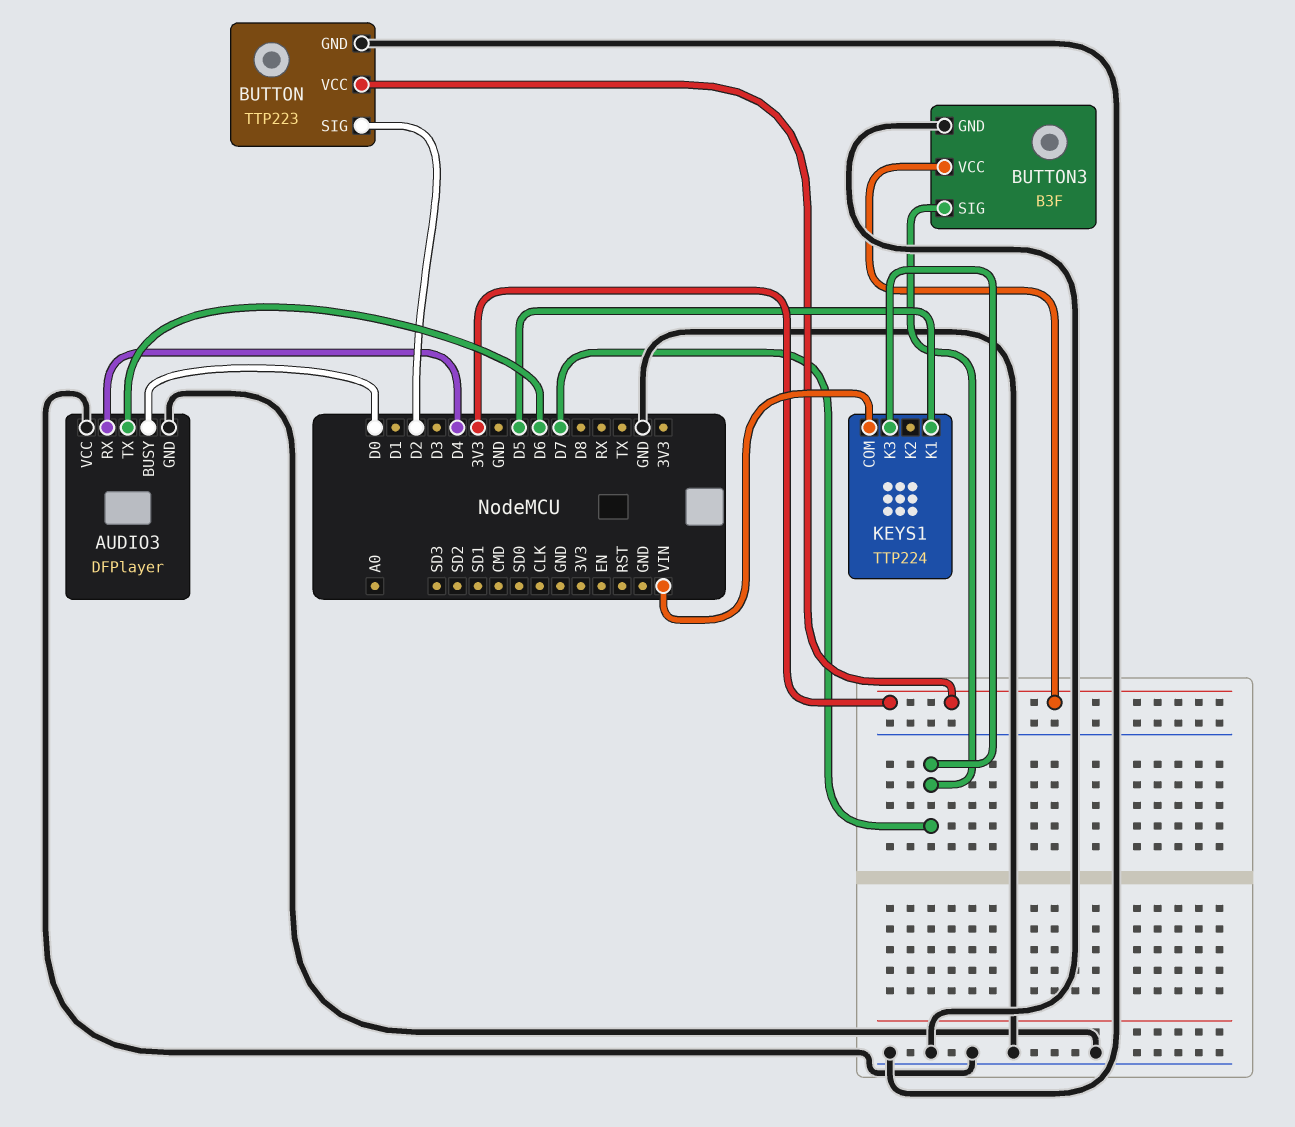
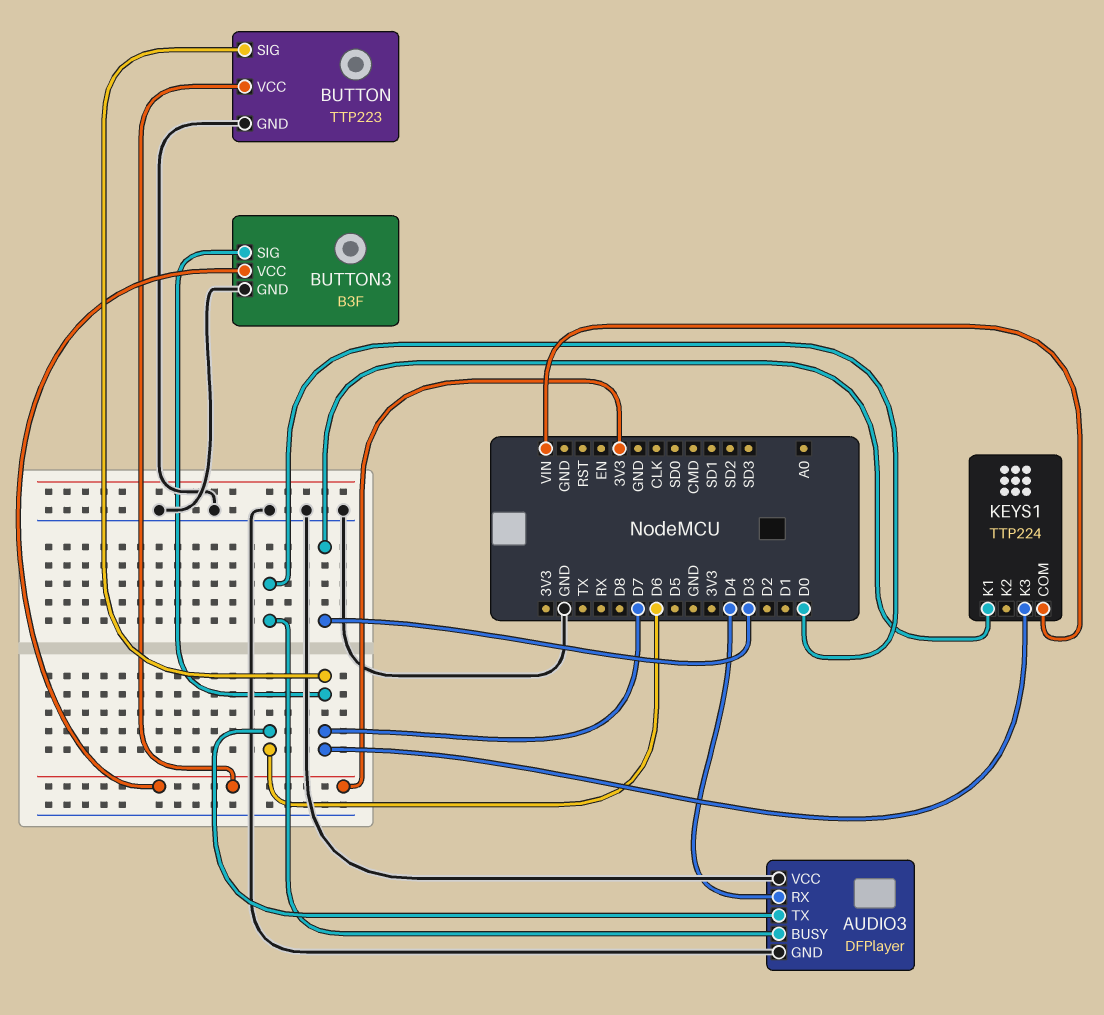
BUTTON pin SIG: D2 -> D7
KEYS1 pin K1: D5 -> D3

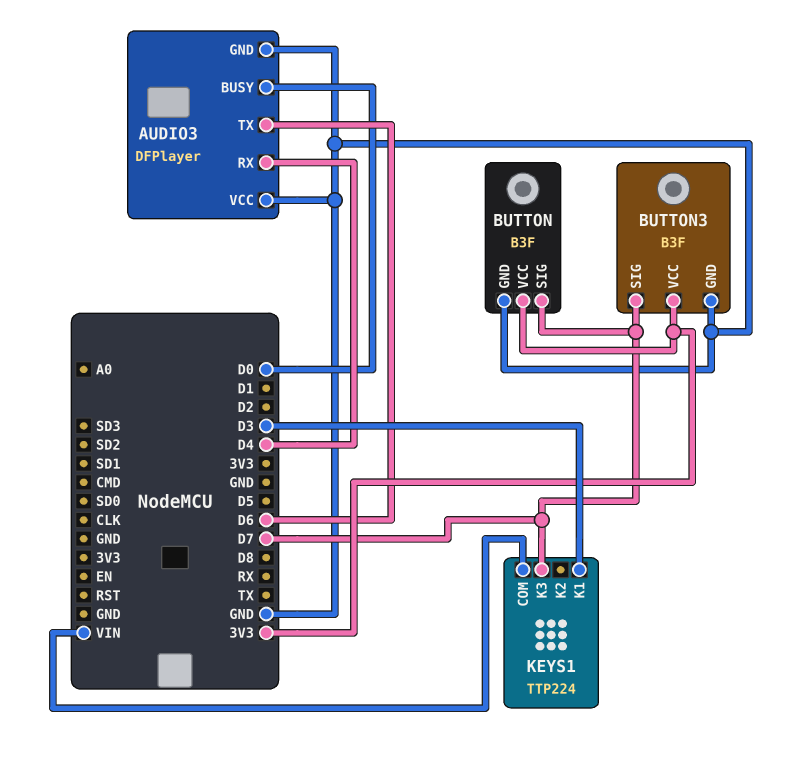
BUTTON: TTP223 -> B3F

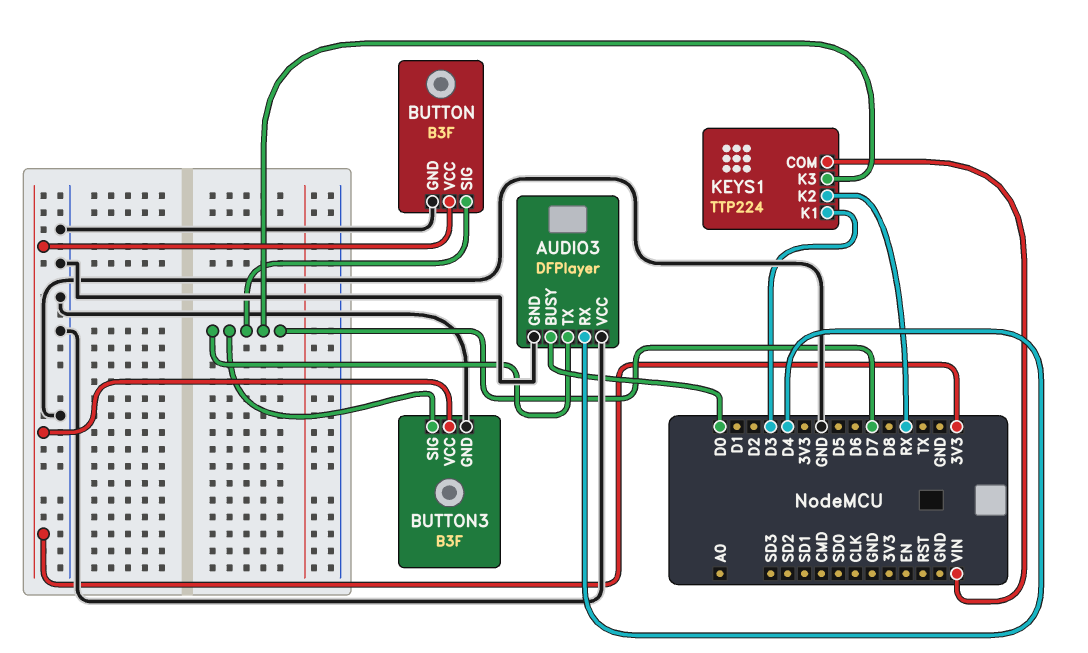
AUDIO3 pin TX: D6 -> D7
KEYS1 pin K2: none -> RX

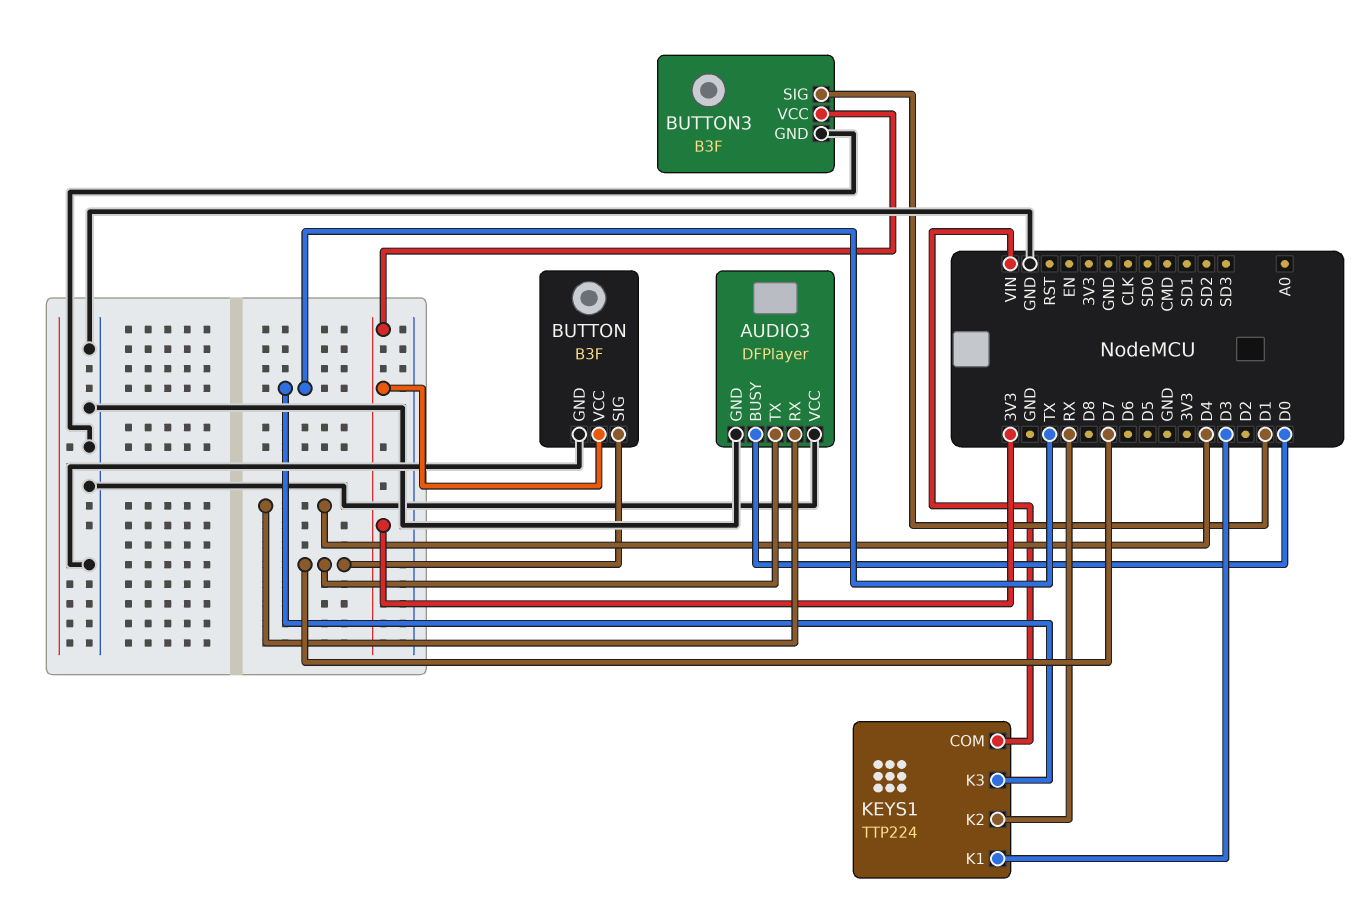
BUTTON3 pin SIG: D7 -> D1
KEYS1 pin K3: D7 -> TX

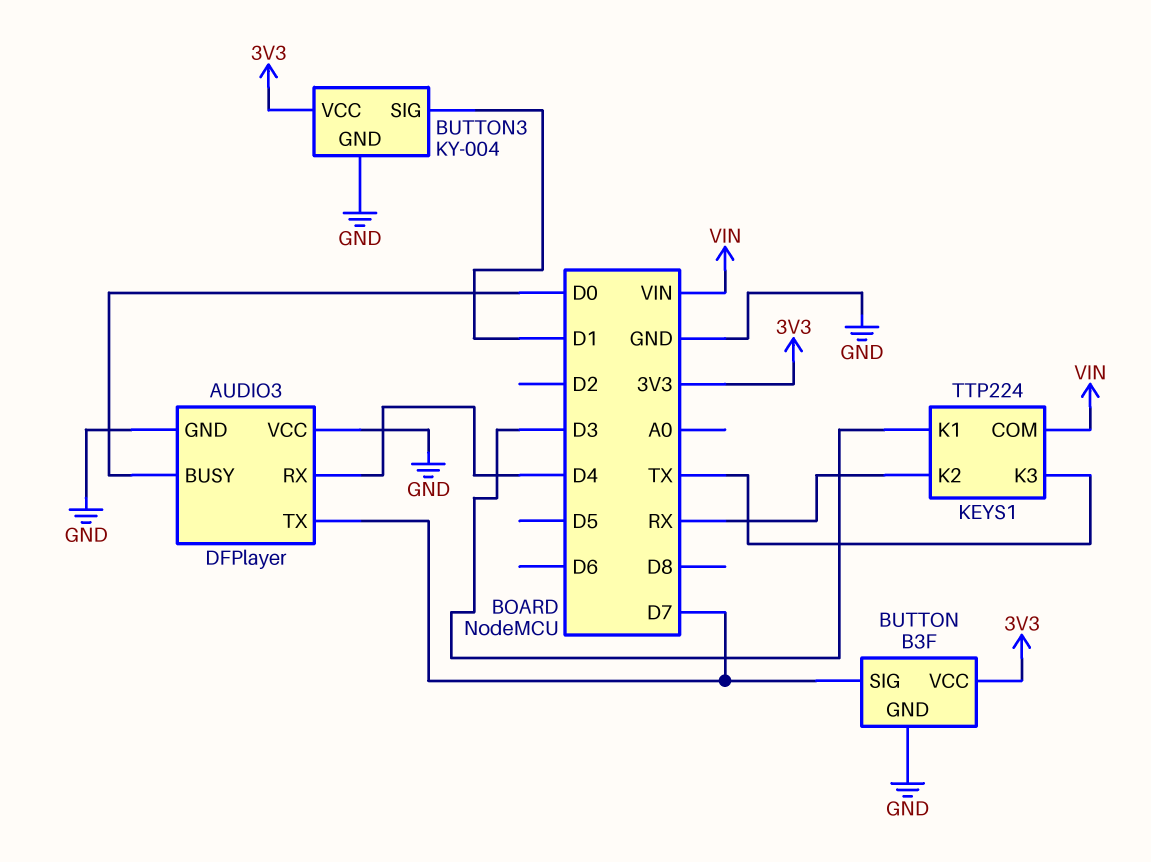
BUTTON3: B3F -> KY-004

